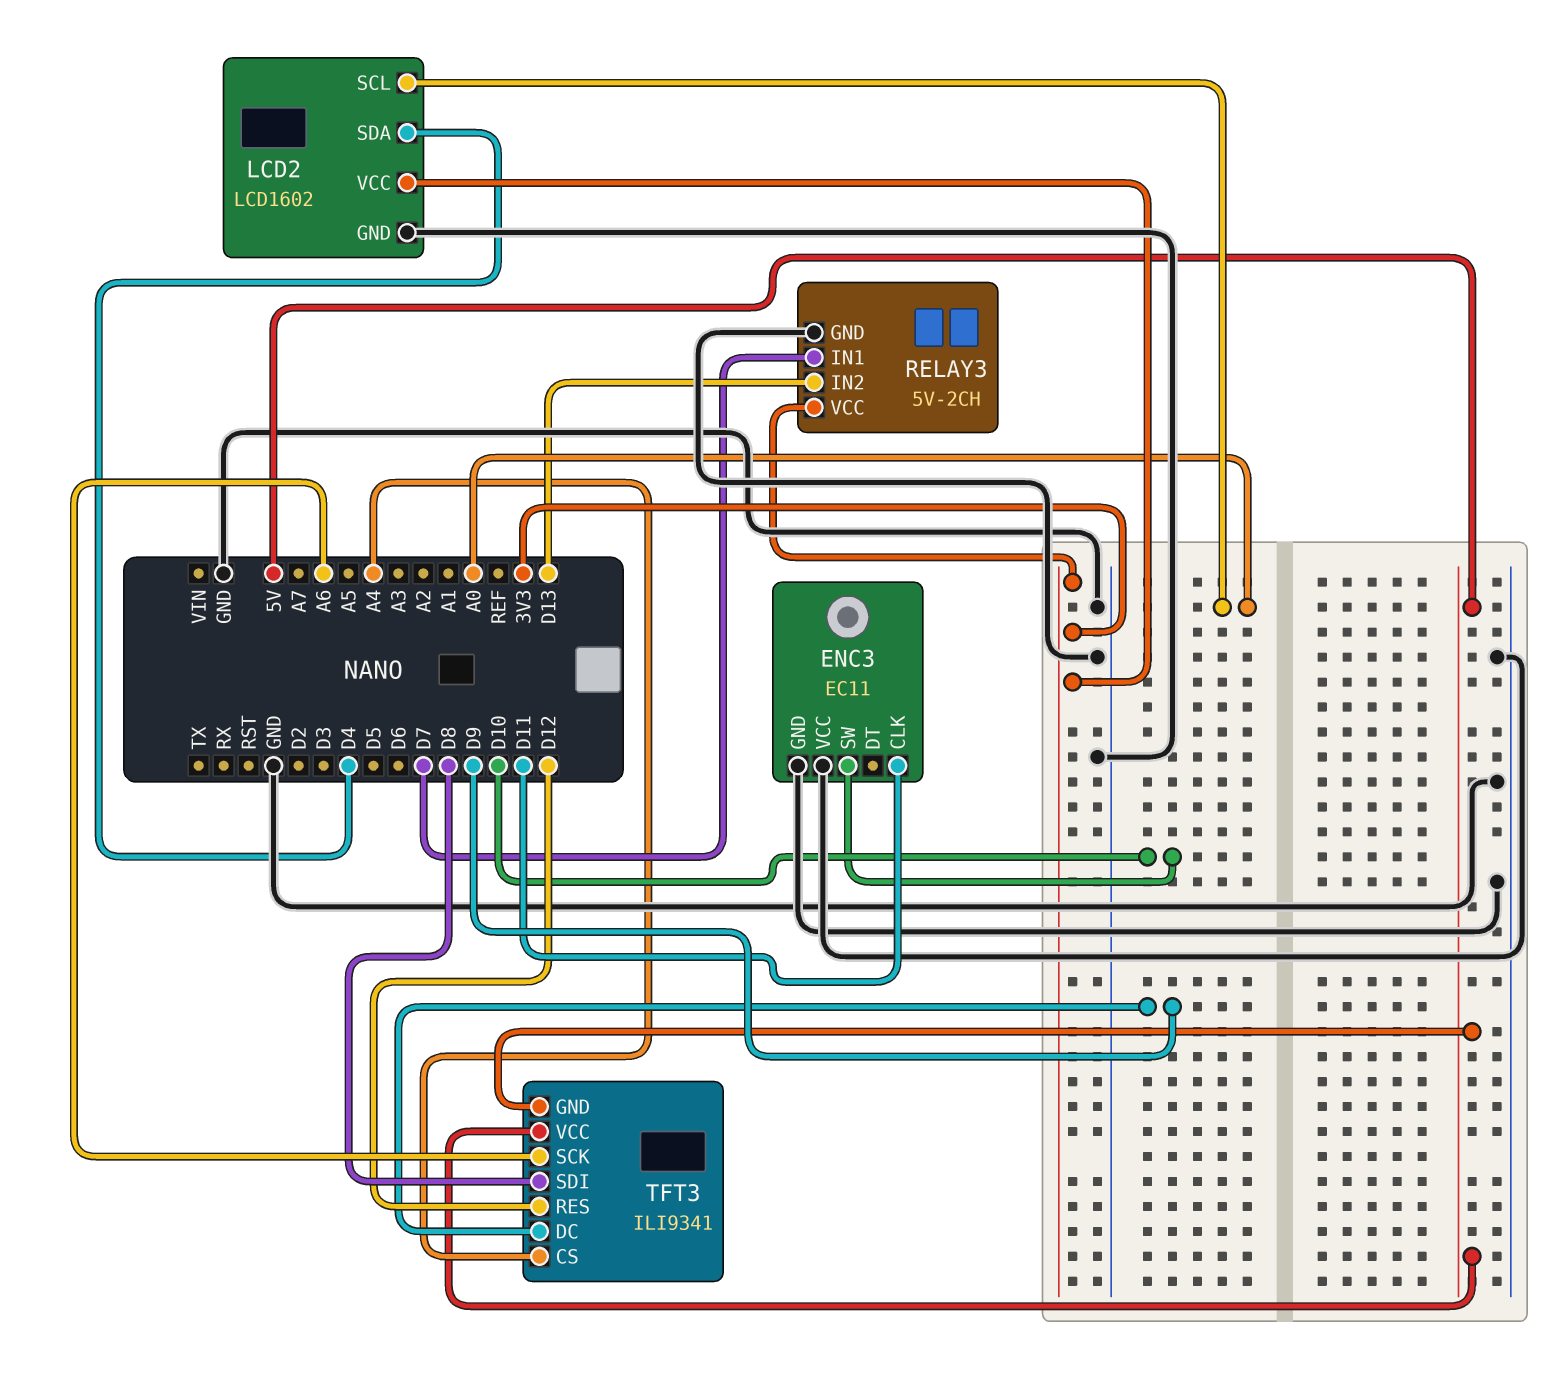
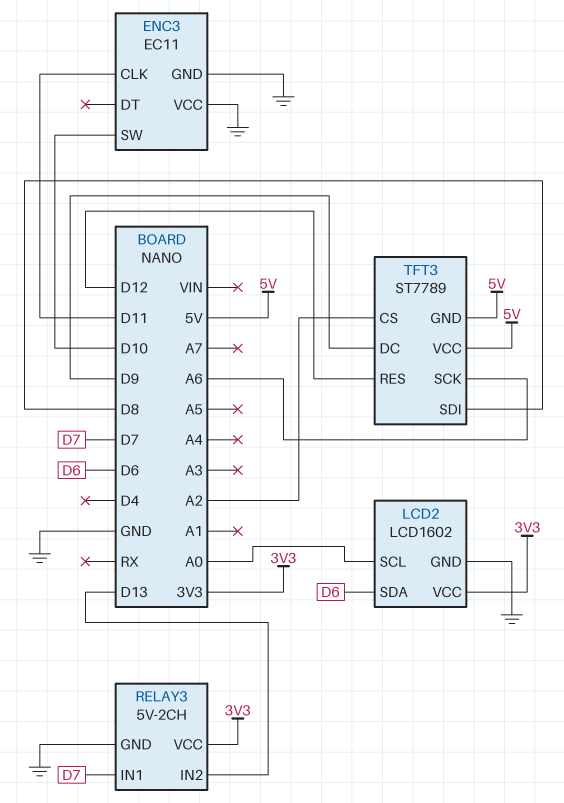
LCD2 pin SDA: D4 -> D6
TFT3: ILI9341 -> ST7789
TFT3 pin CS: A4 -> A2

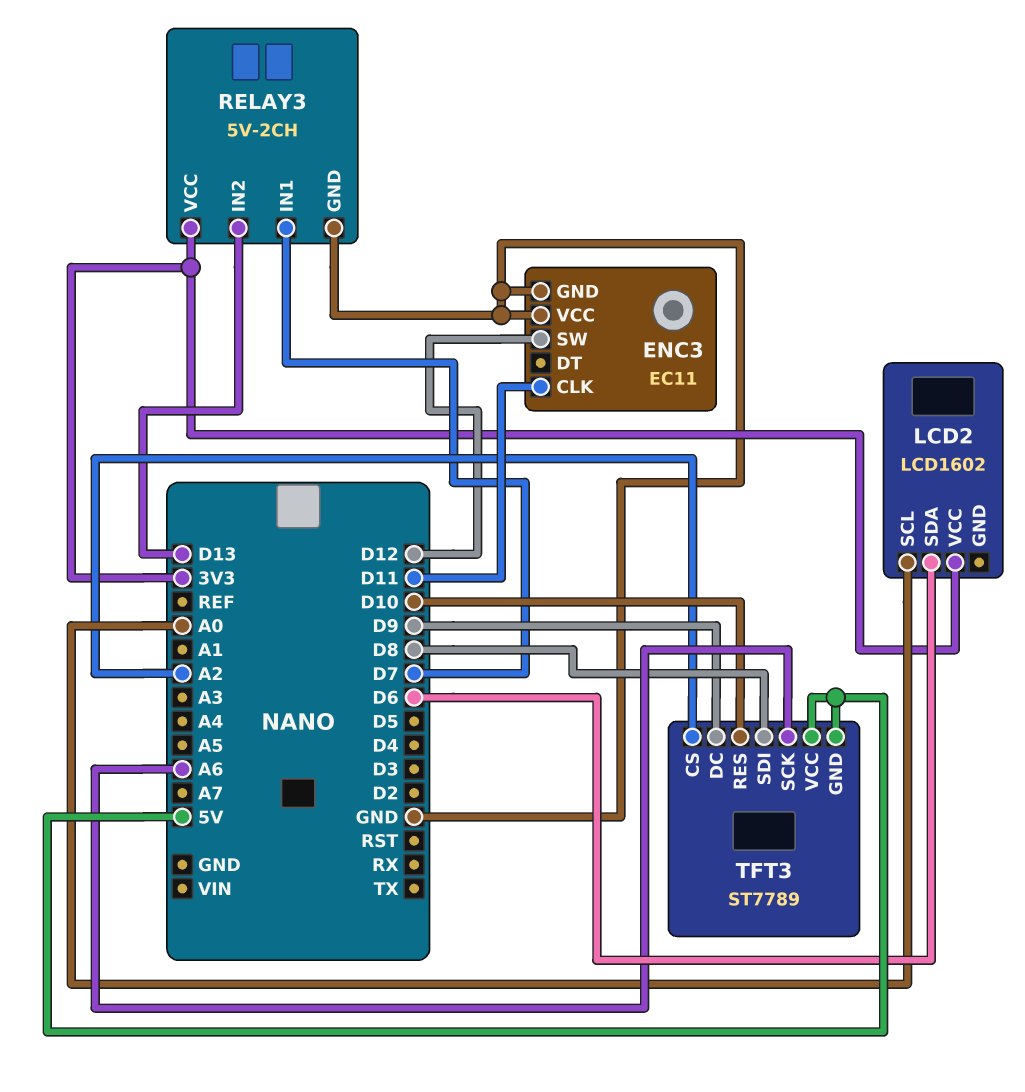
ENC3 pin SW: D10 -> D12
LCD2 pin GND: GND -> none
TFT3 pin RES: D12 -> D10

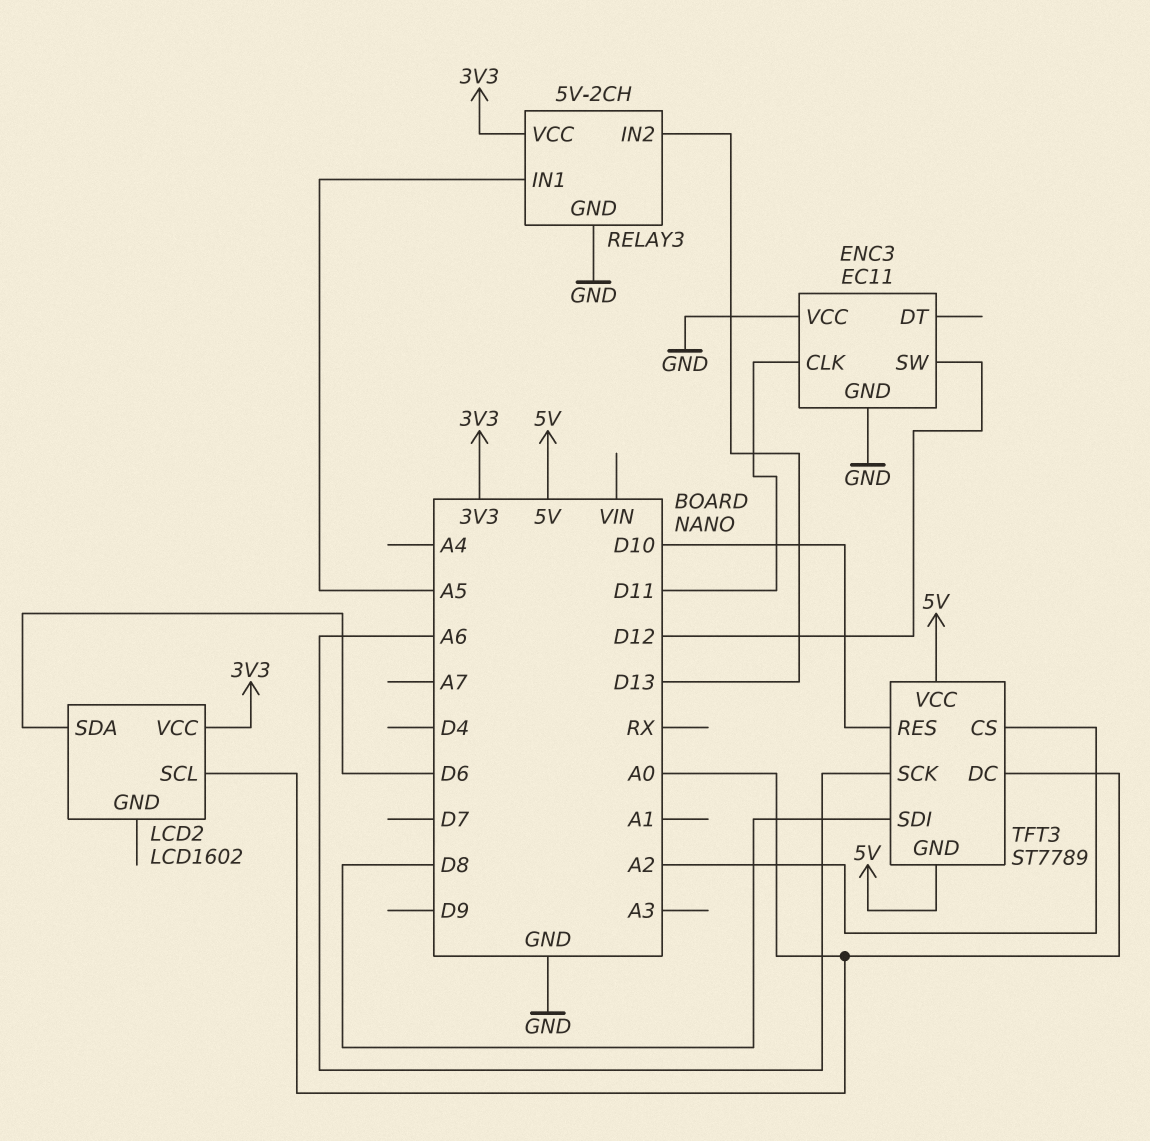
RELAY3 pin IN1: D7 -> A5
TFT3 pin DC: D9 -> A0

